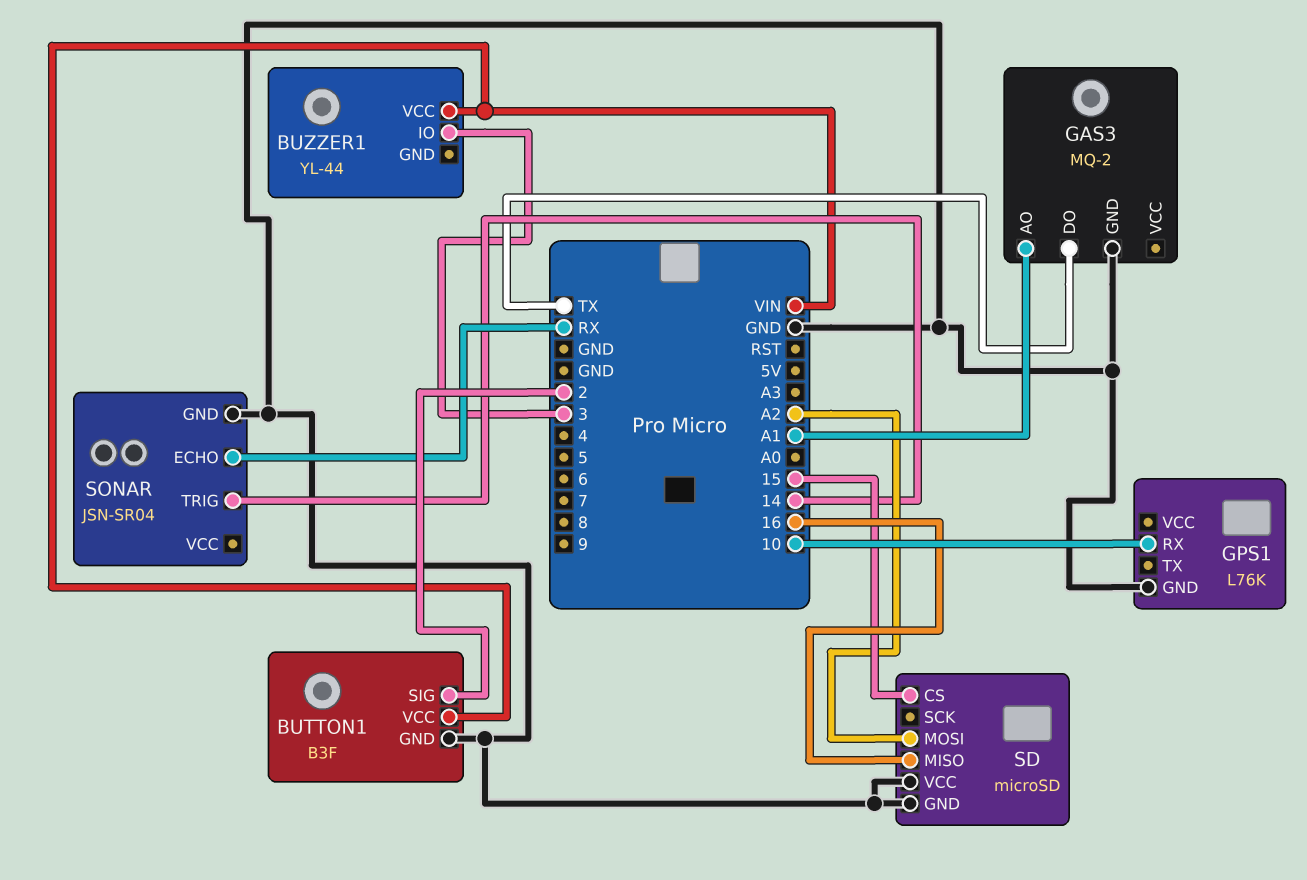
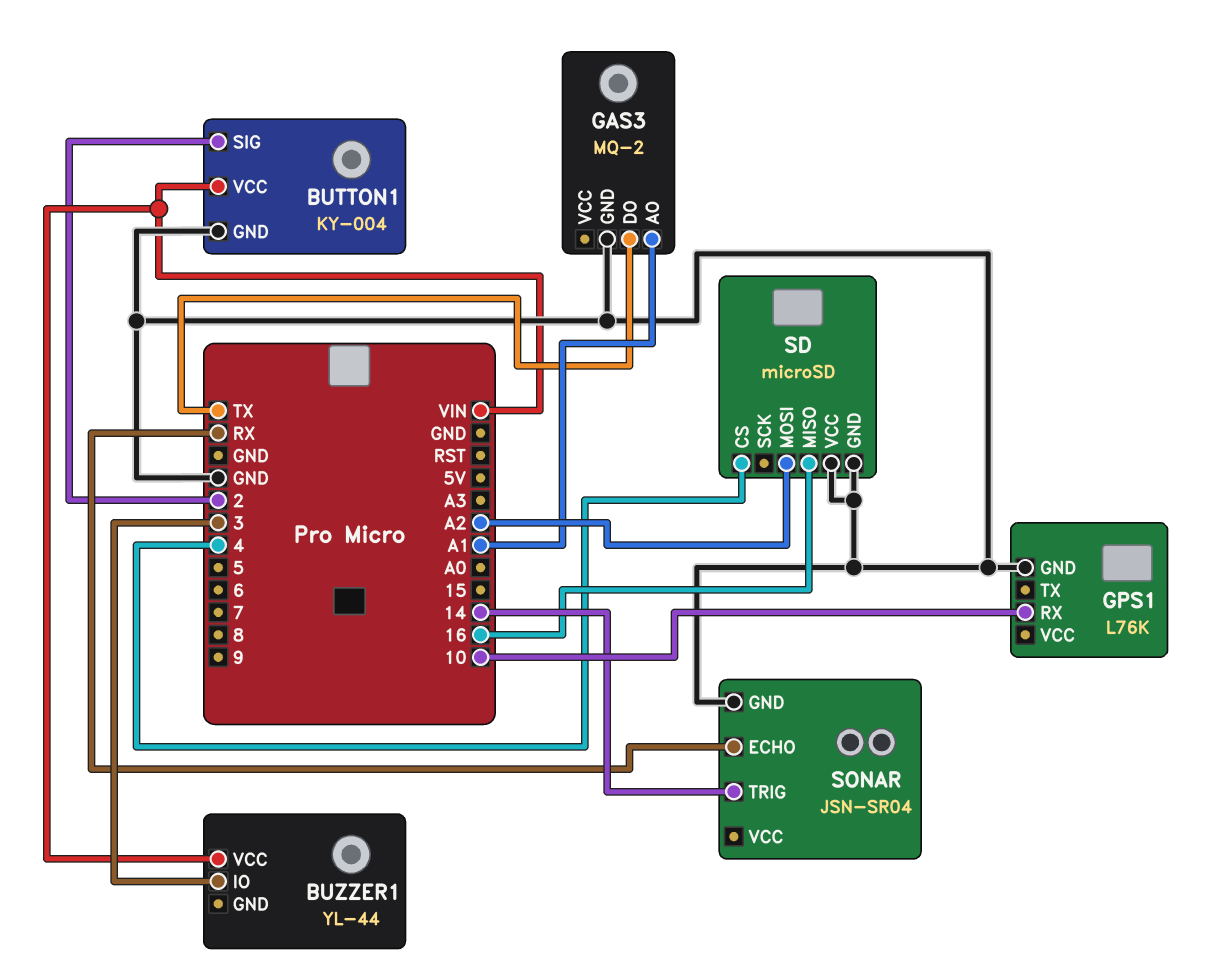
BUTTON1: B3F -> KY-004
SD pin CS: 15 -> 4

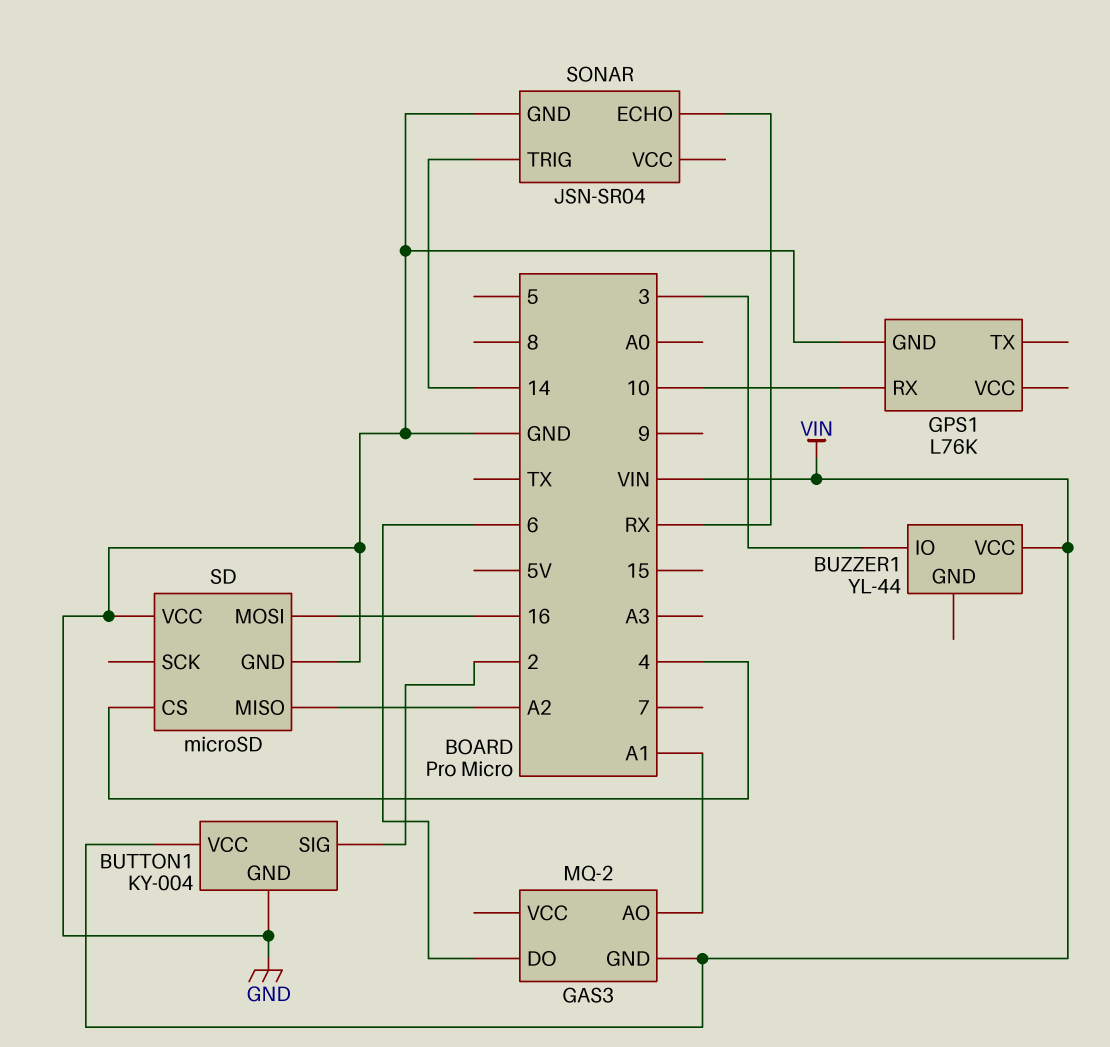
GAS3 pin DO: TX -> 6
GAS3 pin GND: GND -> VIN
SD pin MISO: 16 -> A2
SD pin MOSI: A2 -> 16

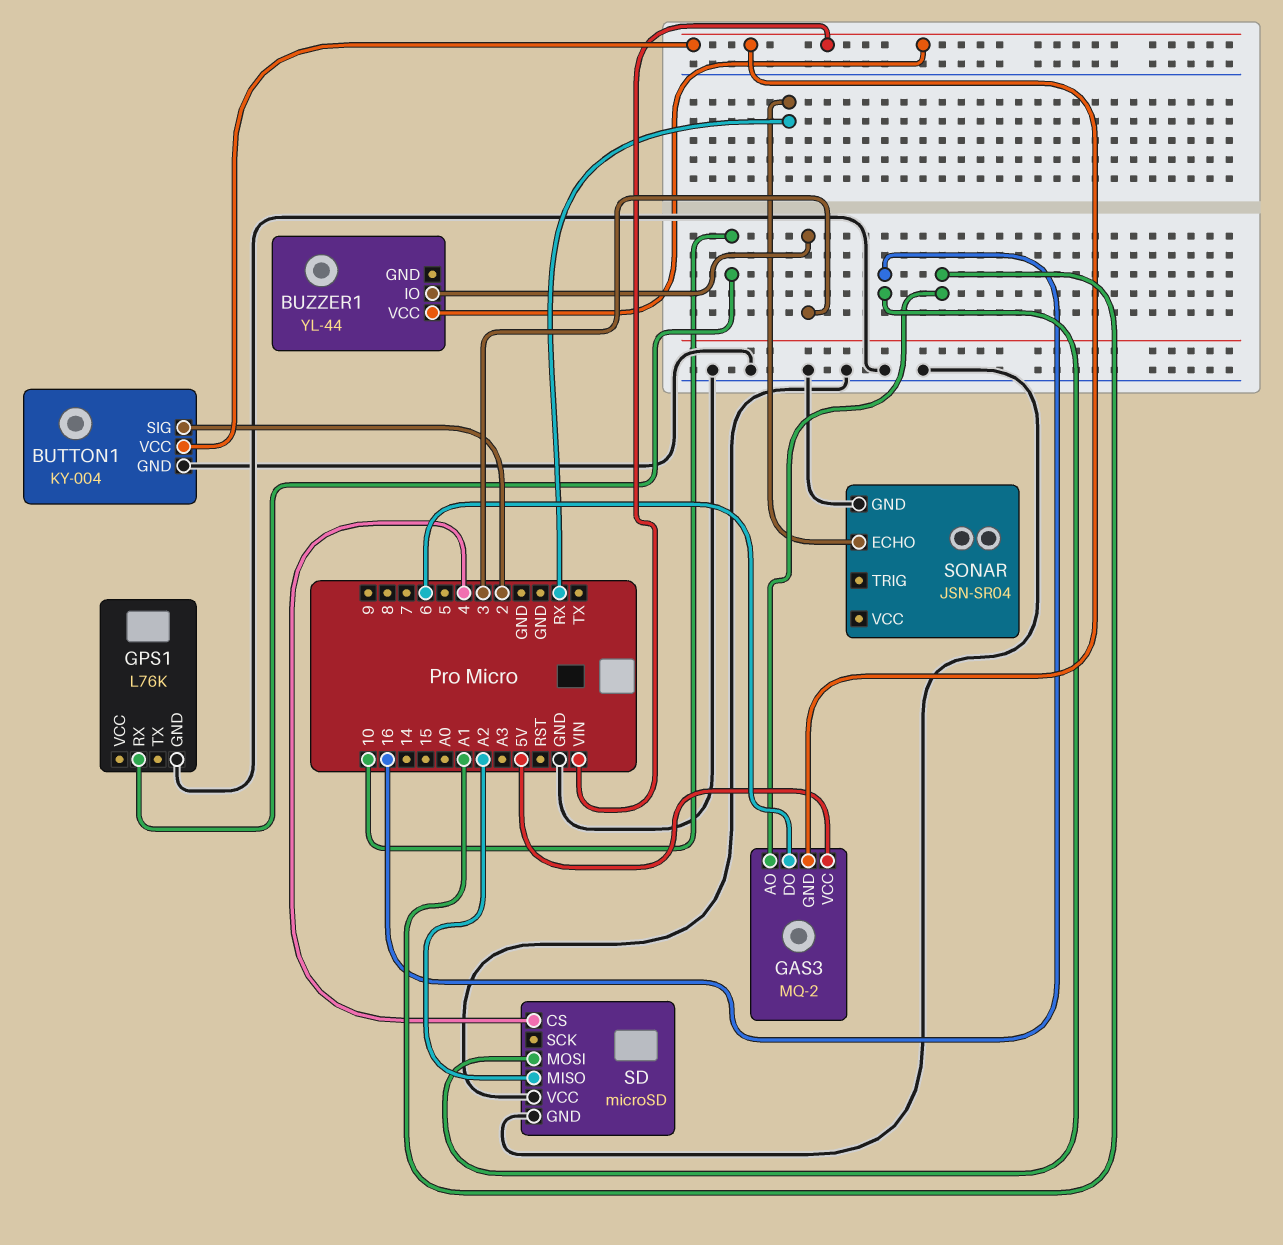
GAS3 pin VCC: none -> 5V
SONAR pin TRIG: 14 -> none

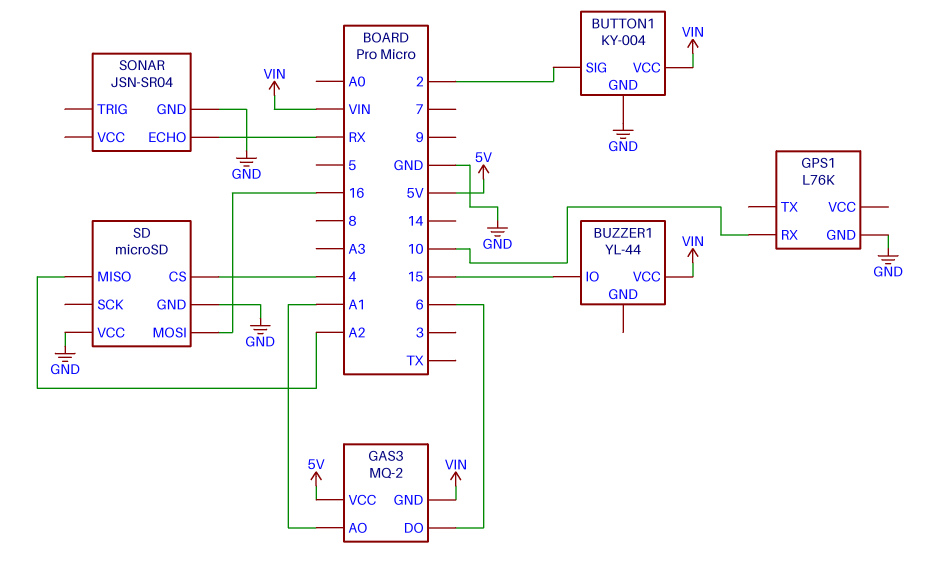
BUZZER1 pin IO: 3 -> 15

